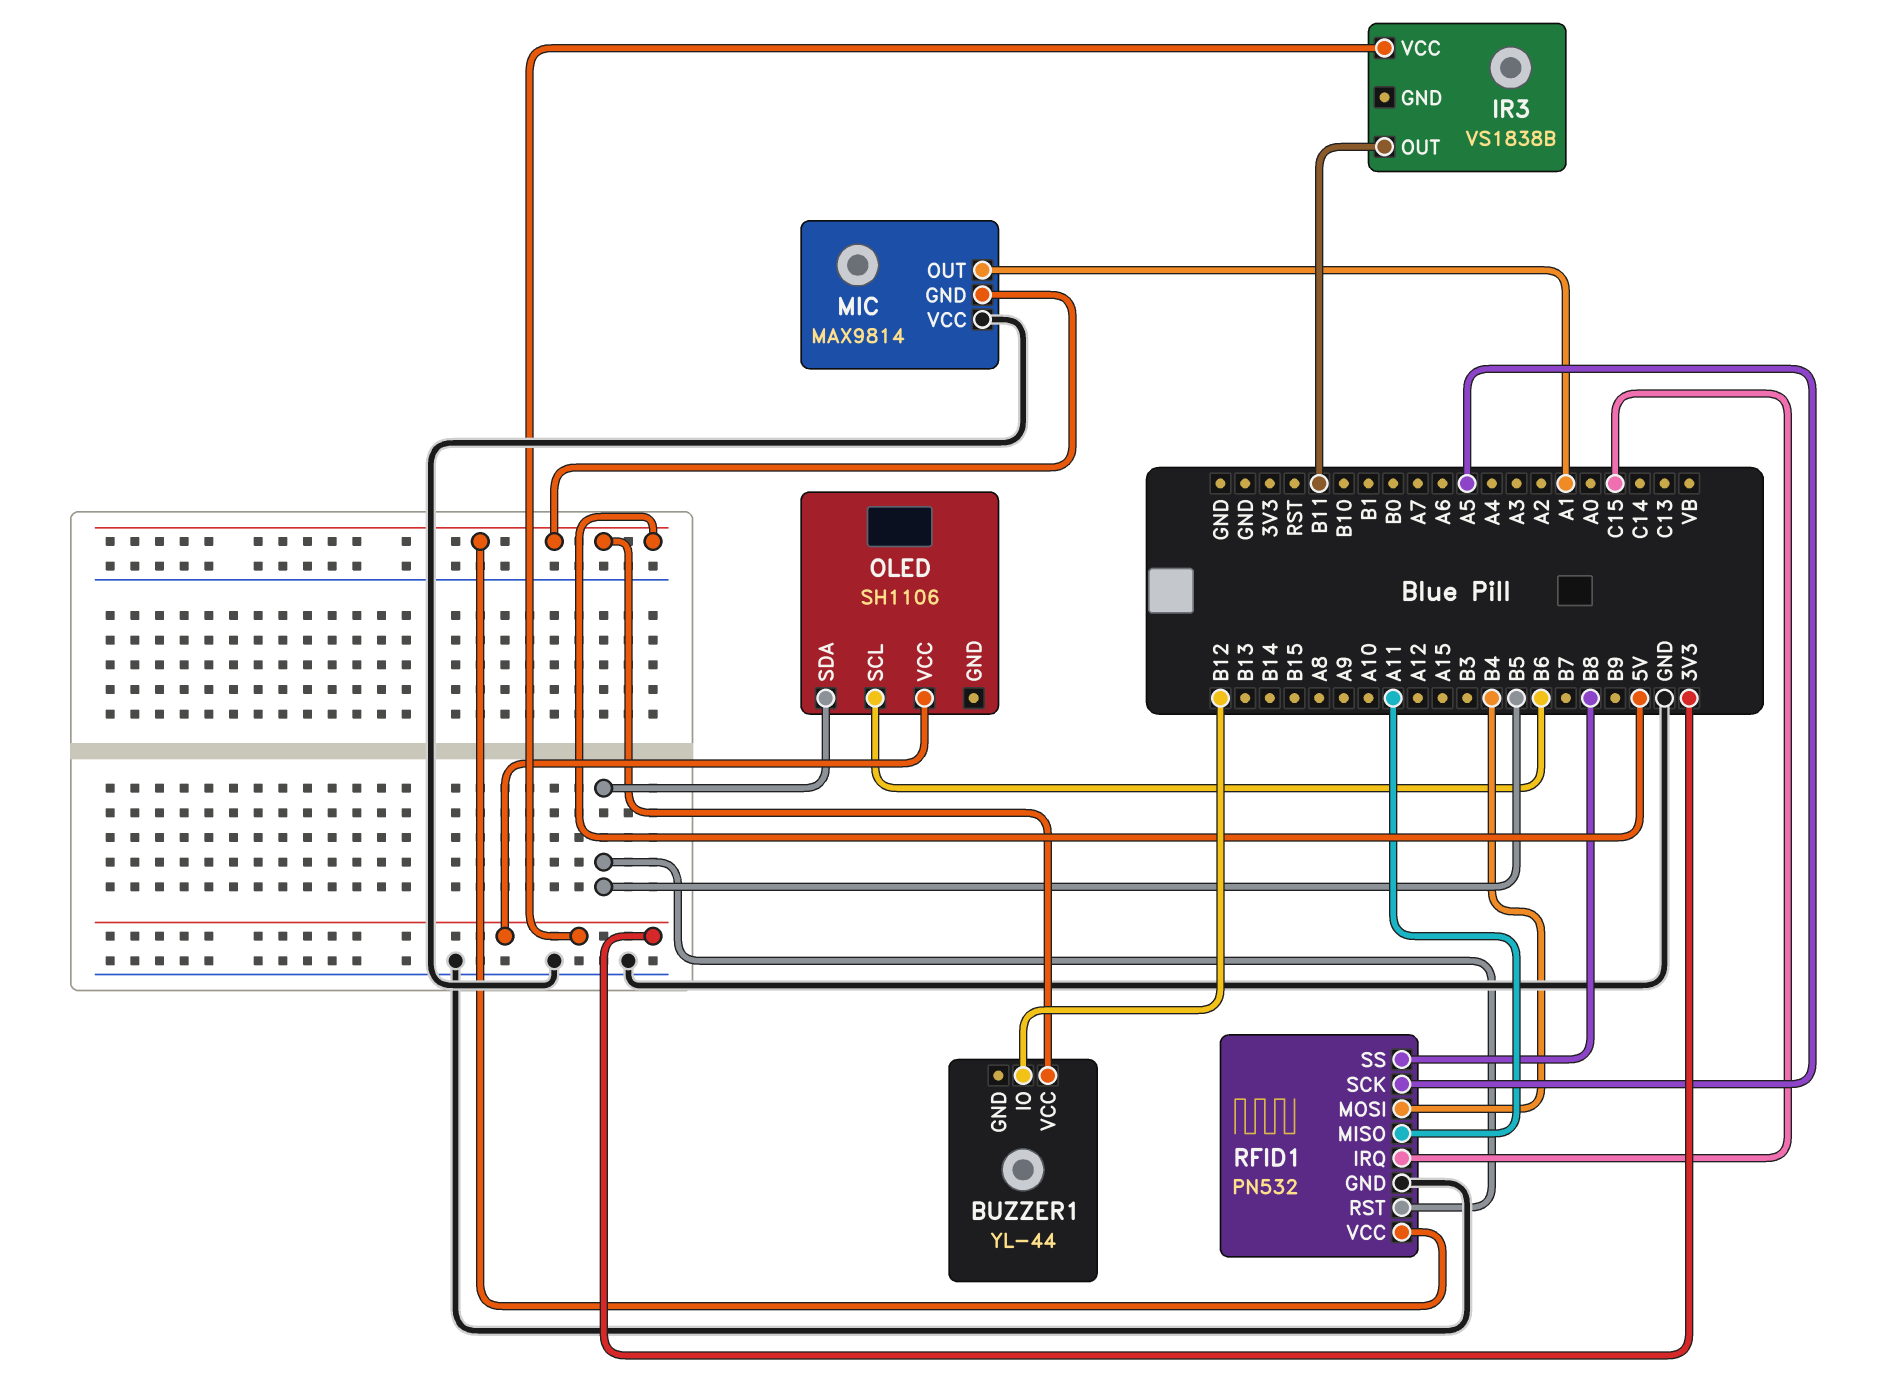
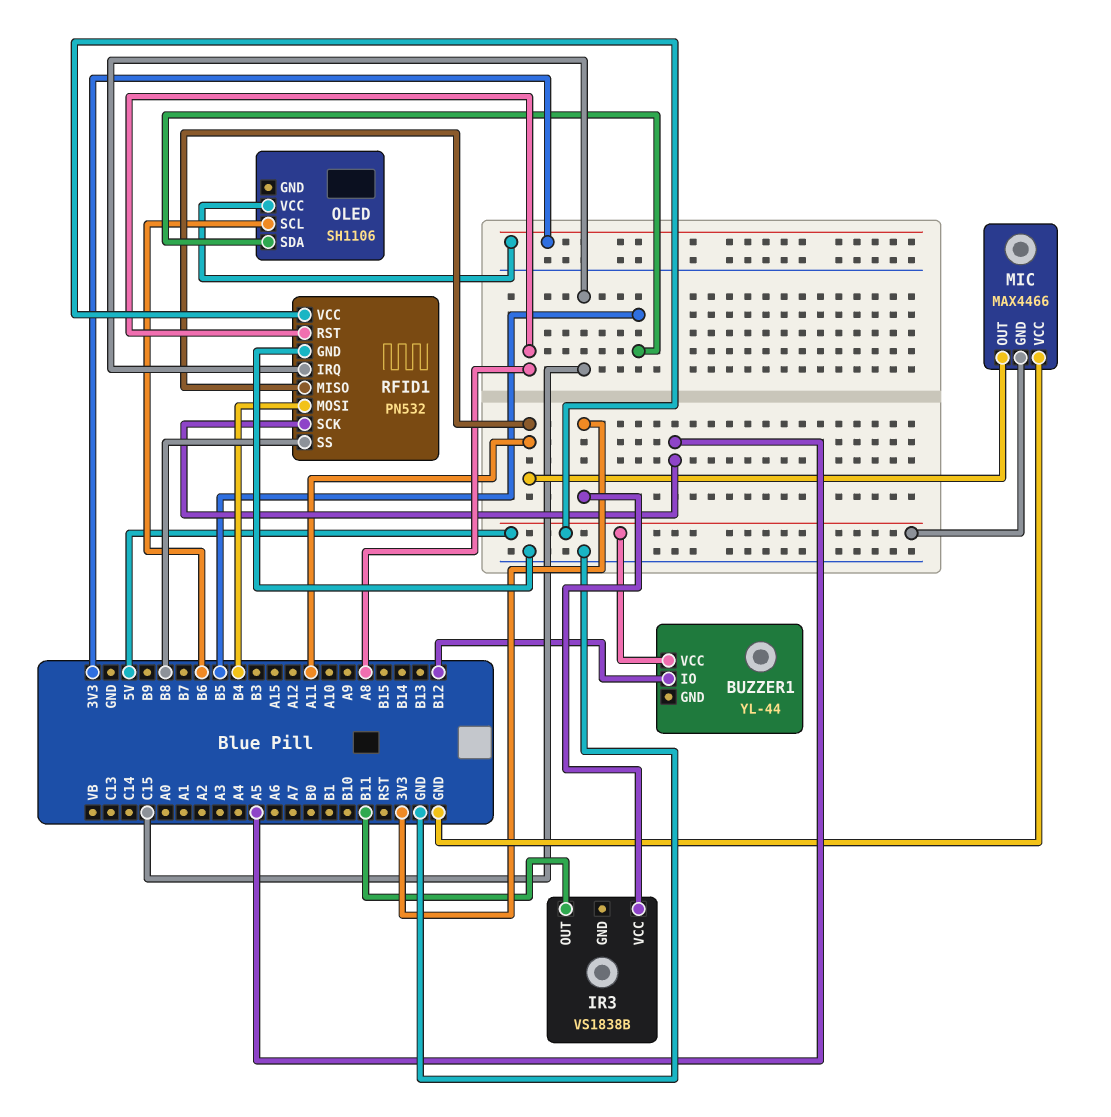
MIC: MAX9814 -> MAX4466
MIC pin OUT: A1 -> A11
RFID1 pin RST: B5 -> A8

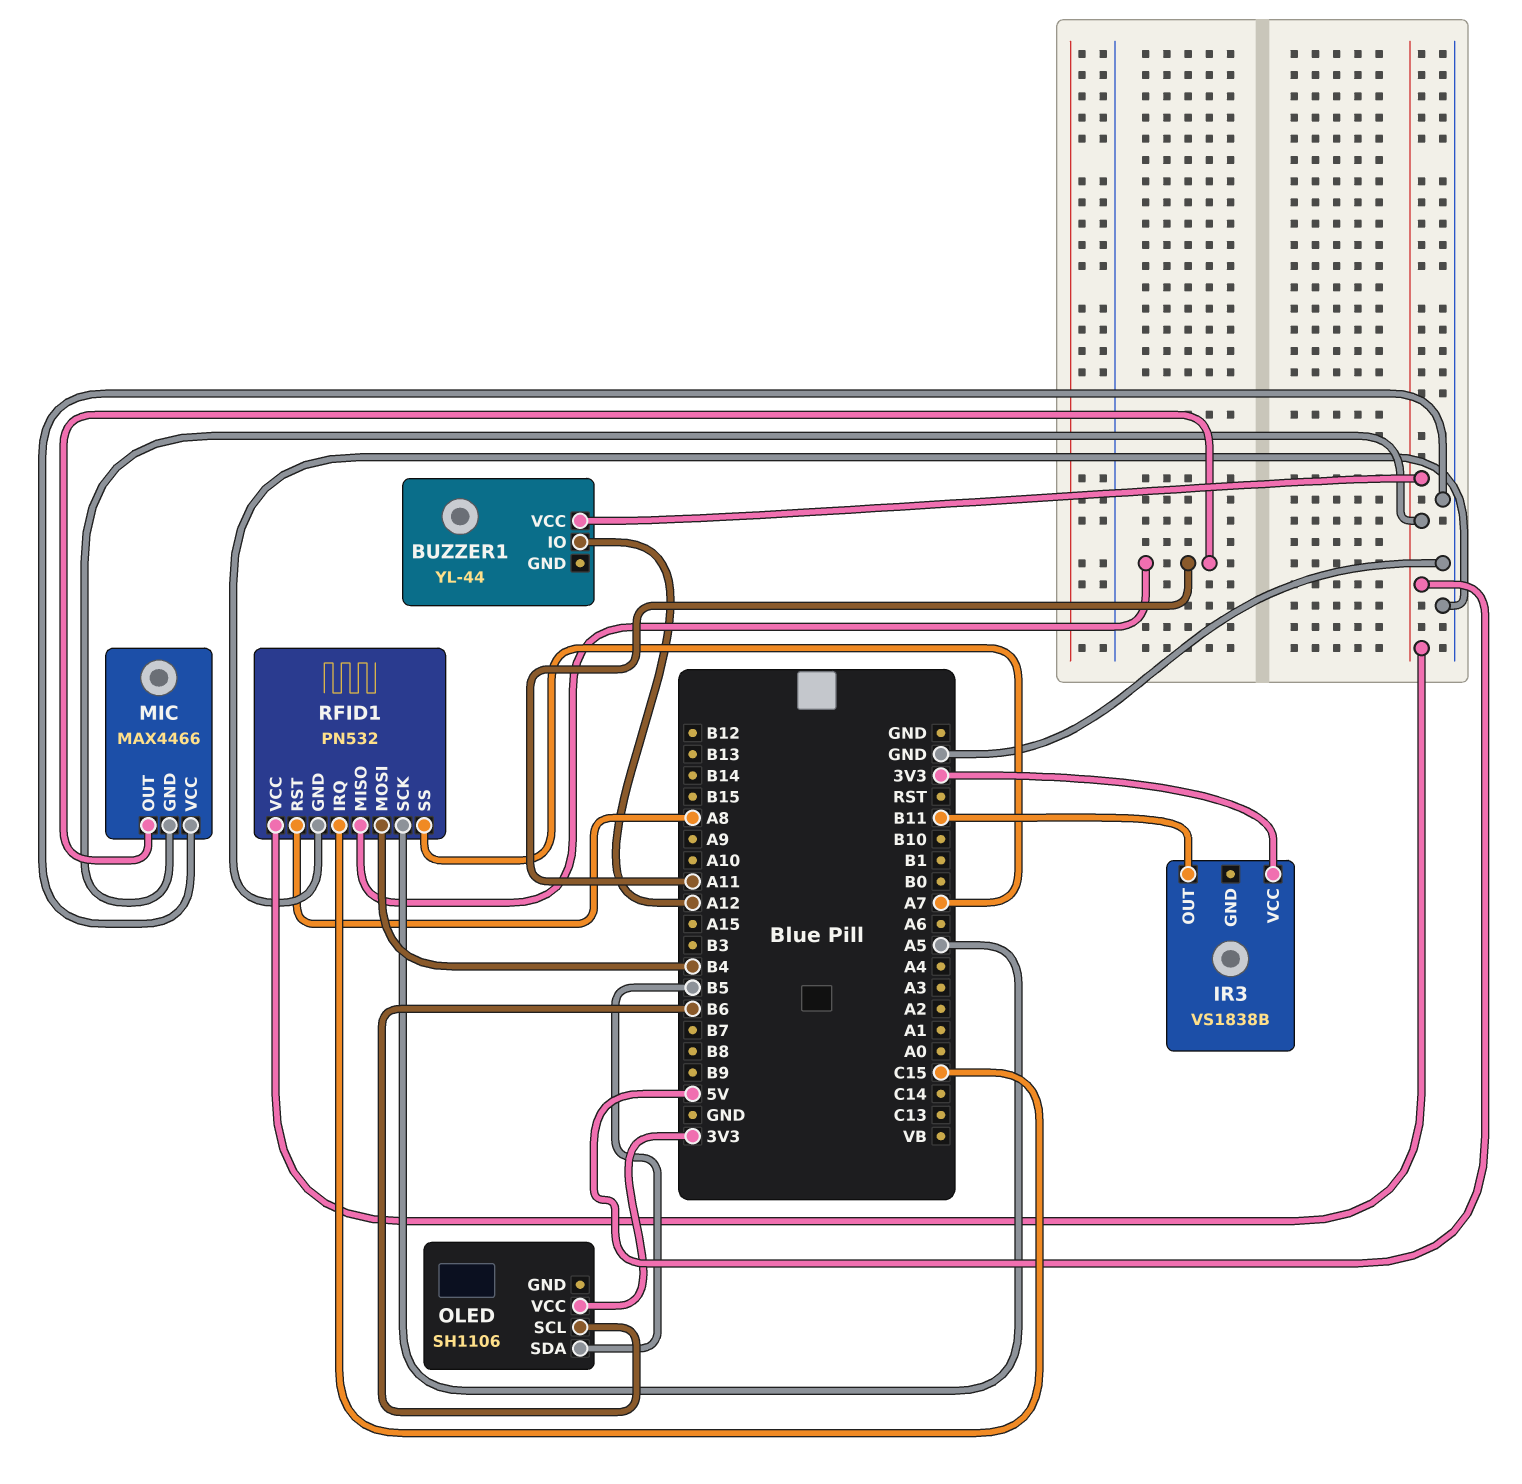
BUZZER1 pin IO: B12 -> A12
RFID1 pin SS: B8 -> A7

